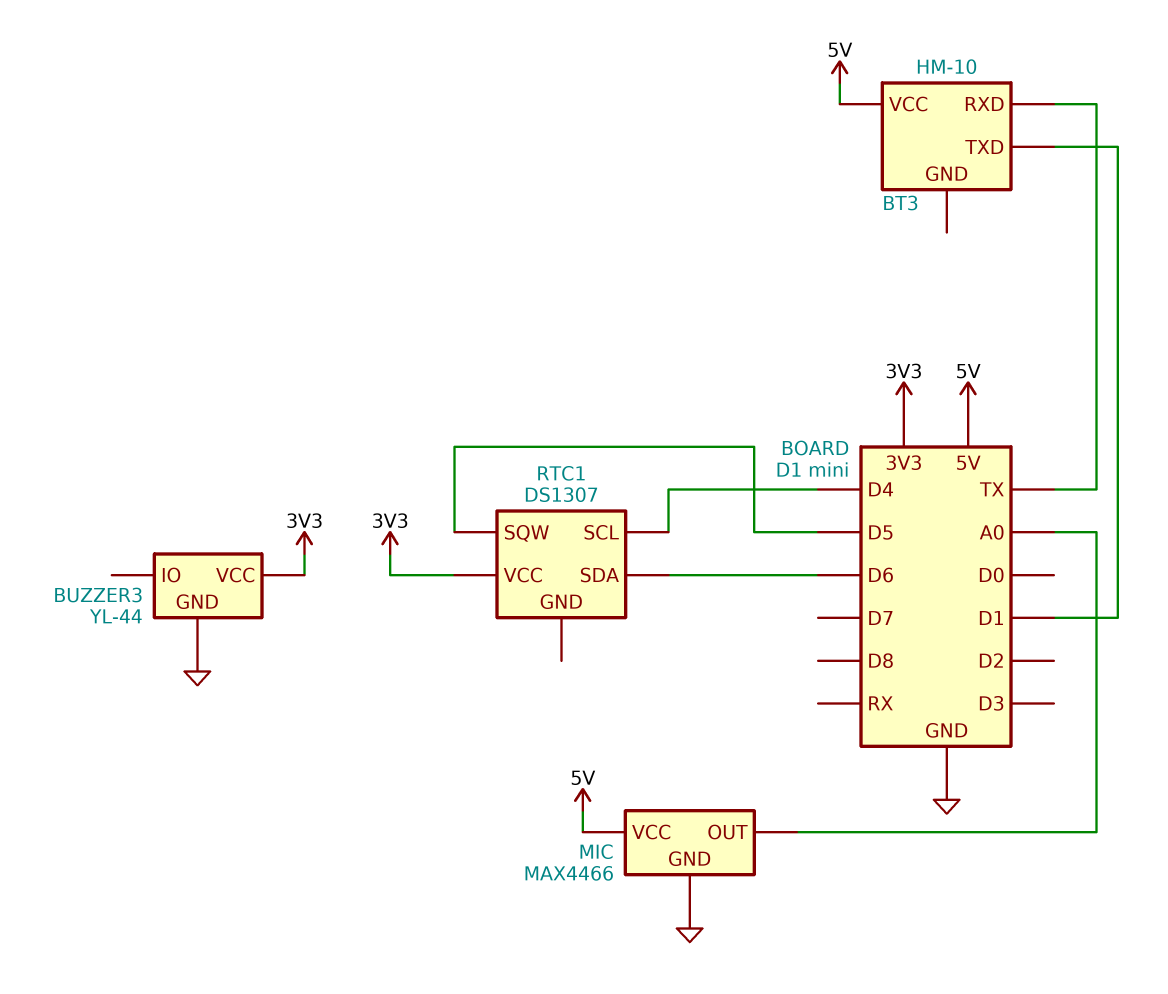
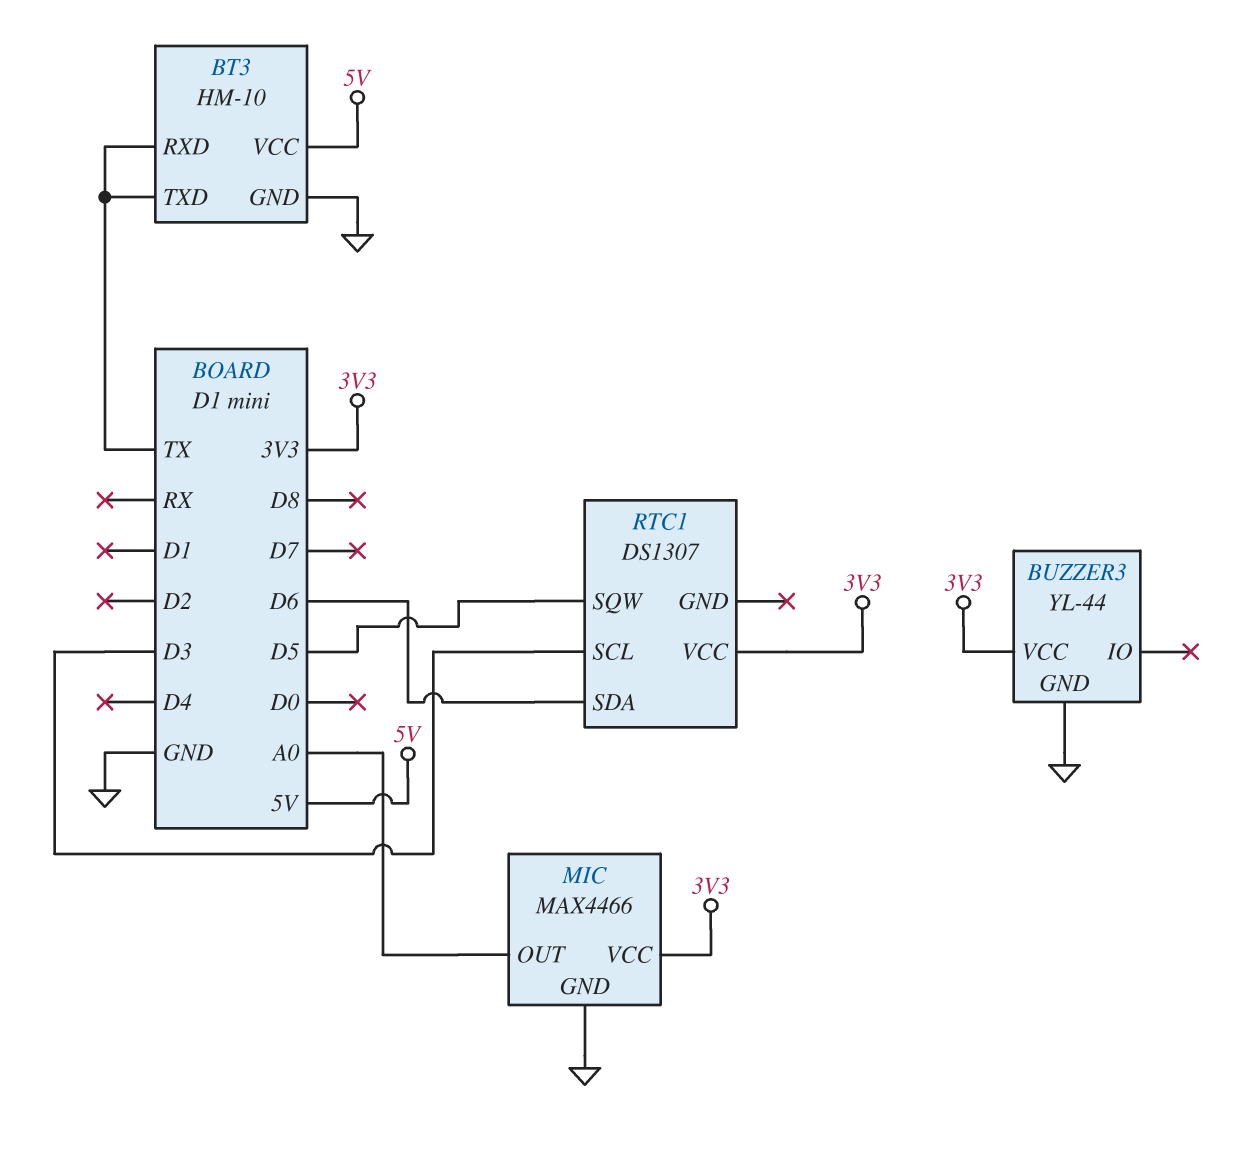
BT3 pin GND: none -> GND
BT3 pin TXD: D1 -> TX
MIC pin VCC: 5V -> 3V3
RTC1 pin SCL: D4 -> D3

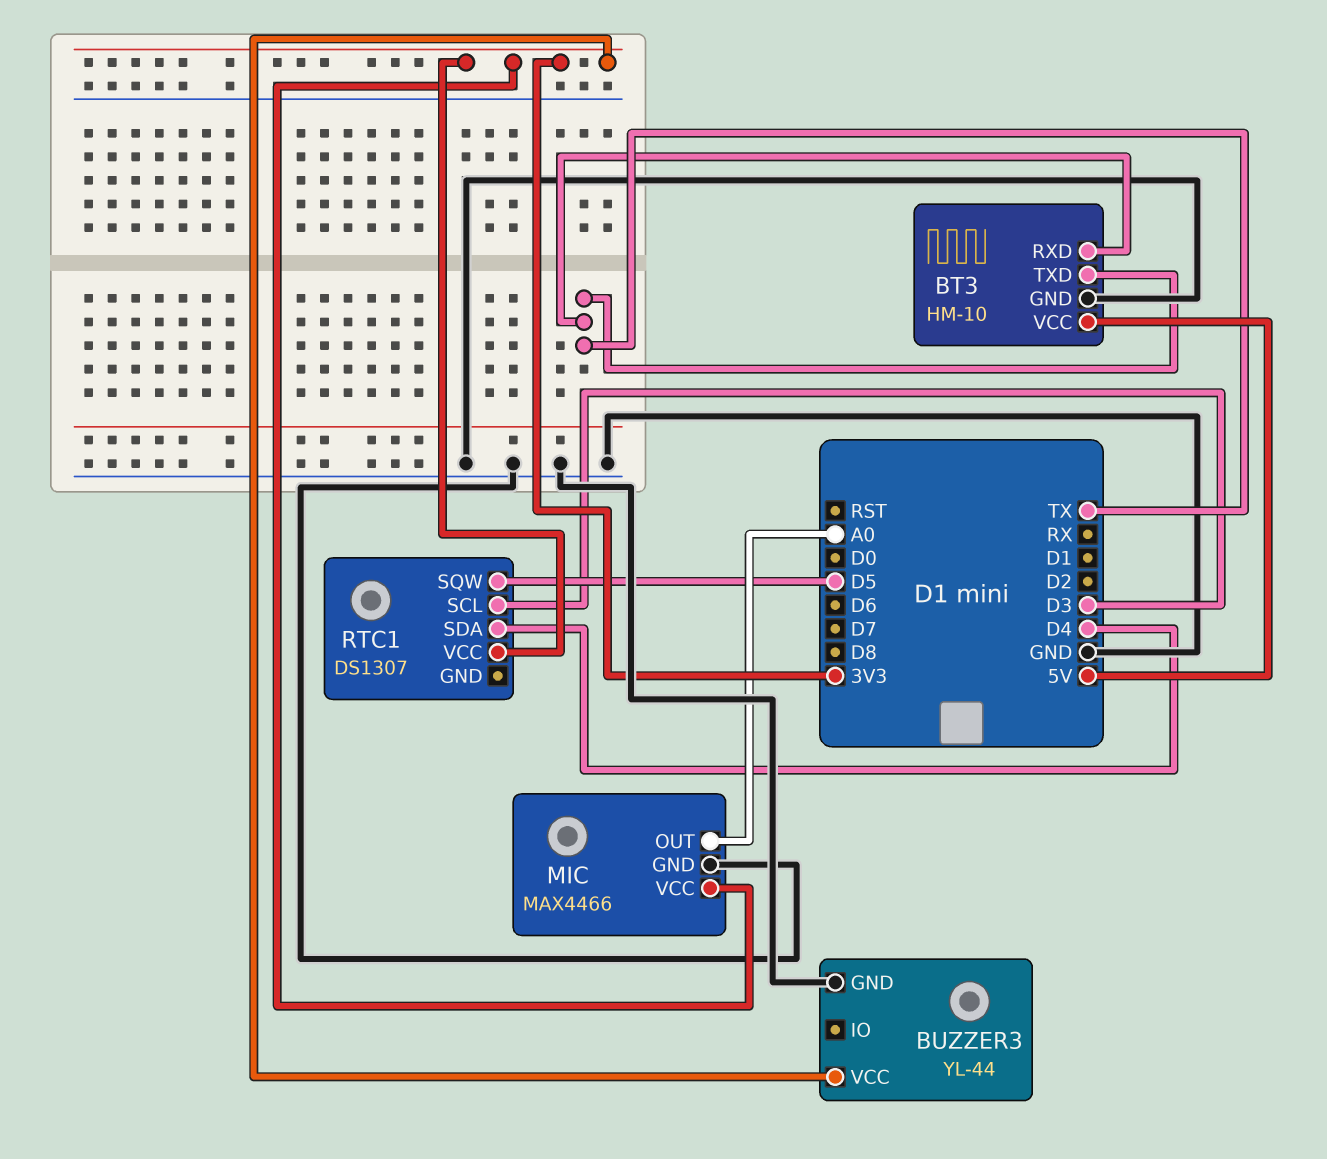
RTC1 pin SDA: D6 -> D4

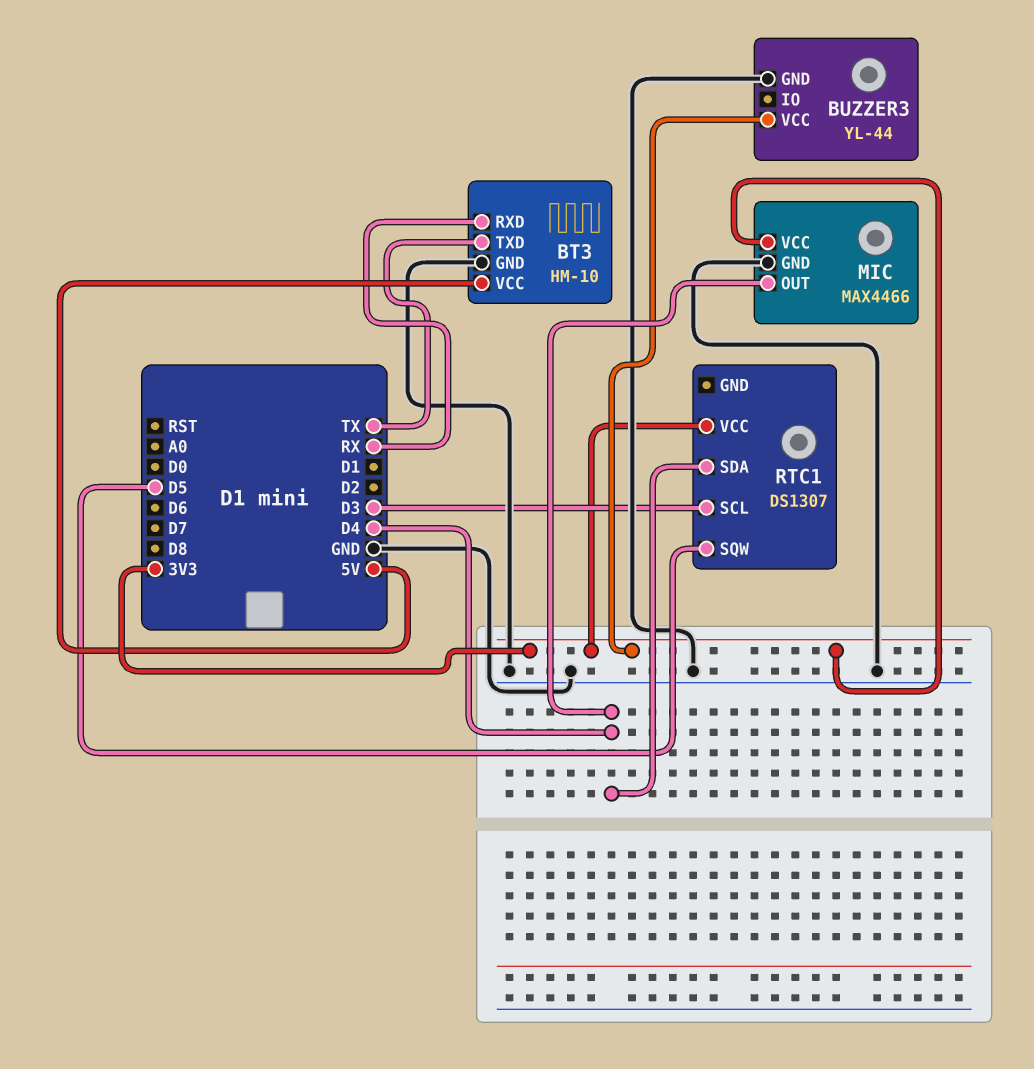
BT3 pin RXD: TX -> RX
MIC pin OUT: A0 -> D4

